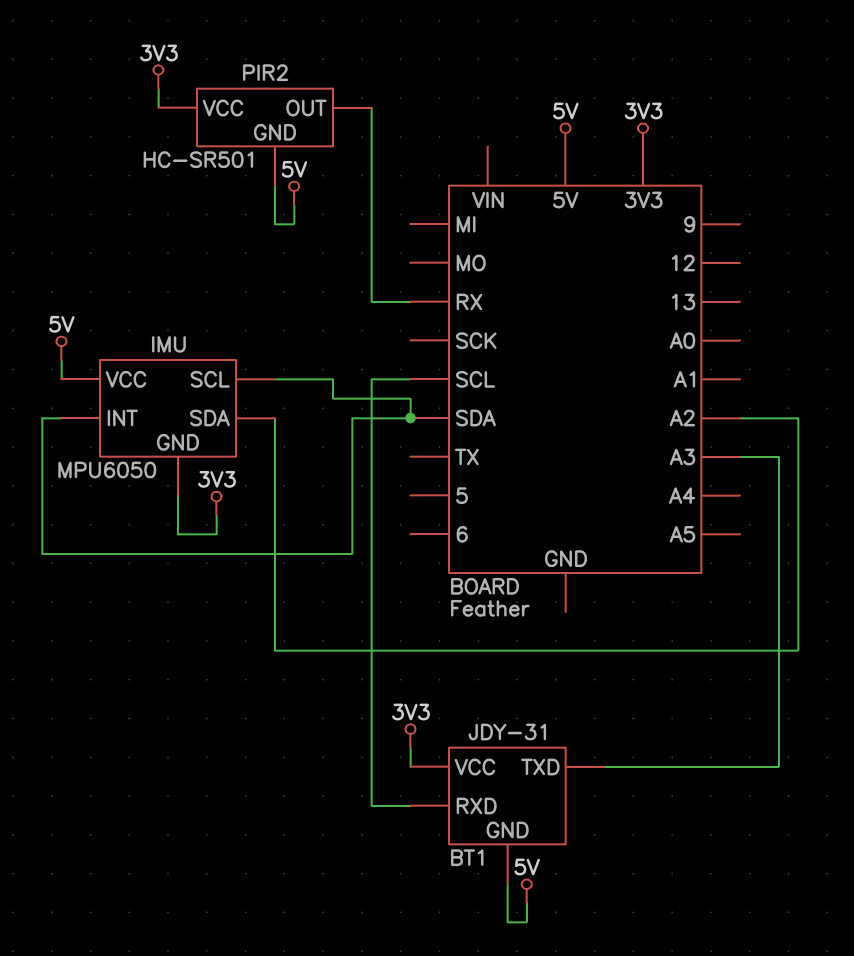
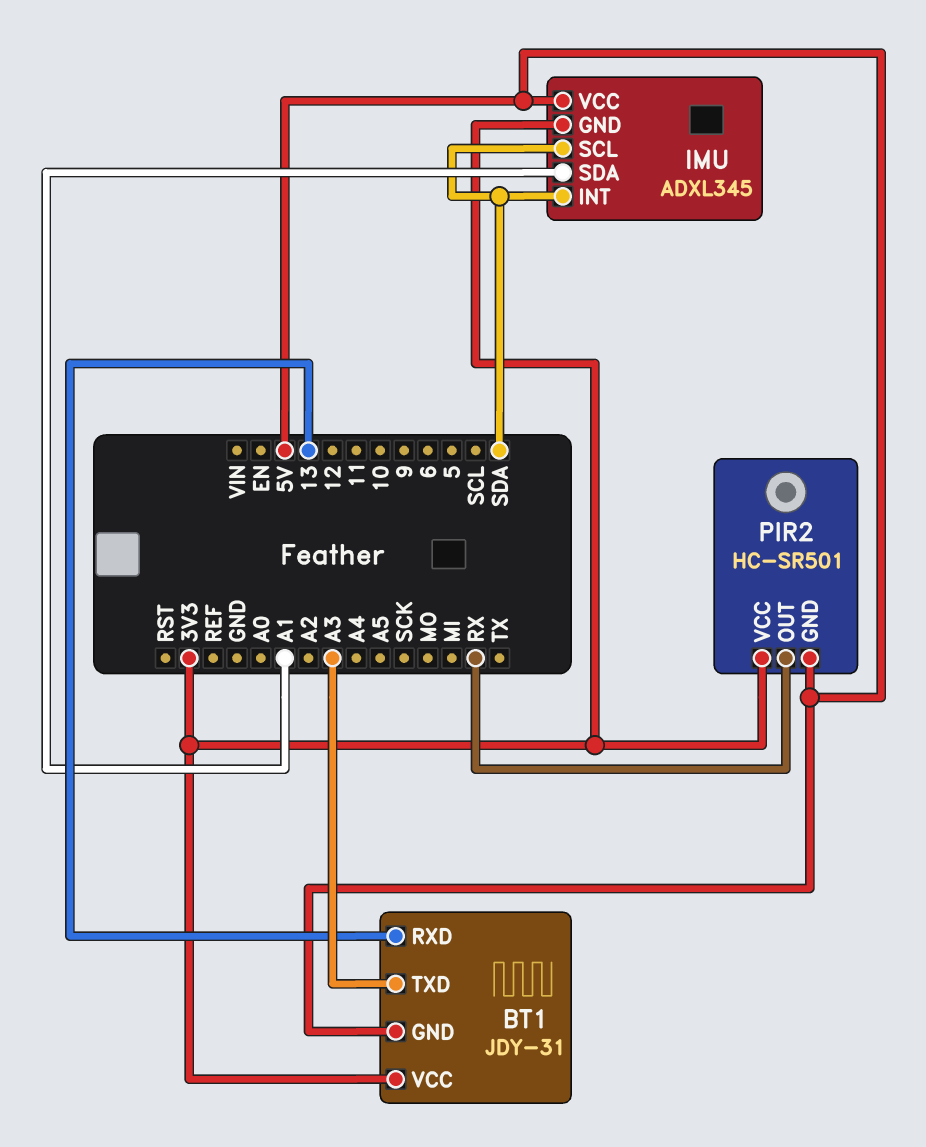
BT1 pin RXD: SCL -> 13
IMU: MPU6050 -> ADXL345
IMU pin SDA: A2 -> A1

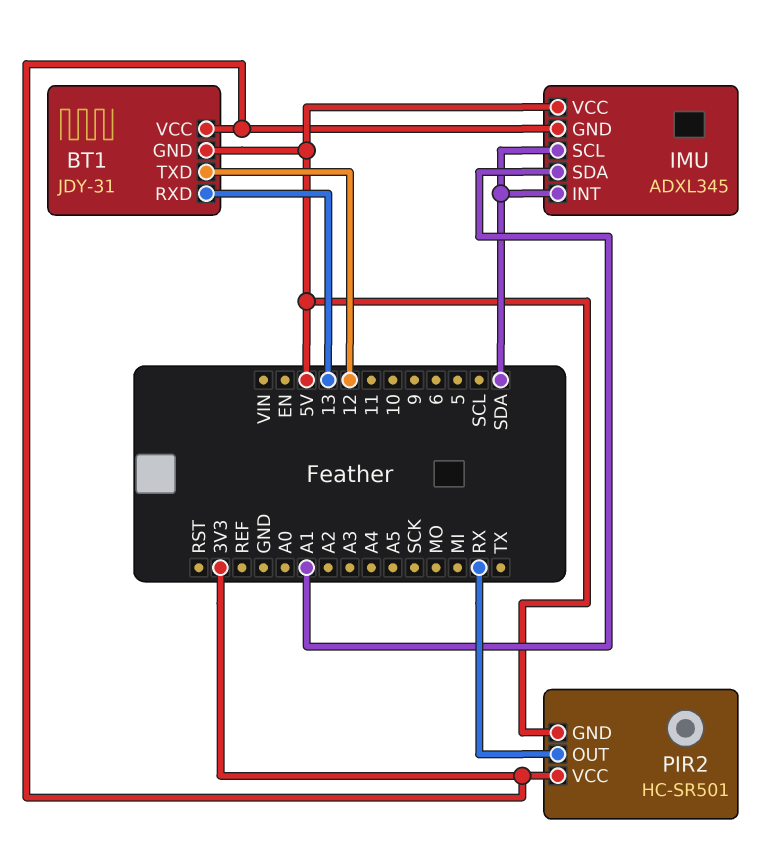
BT1 pin TXD: A3 -> 12

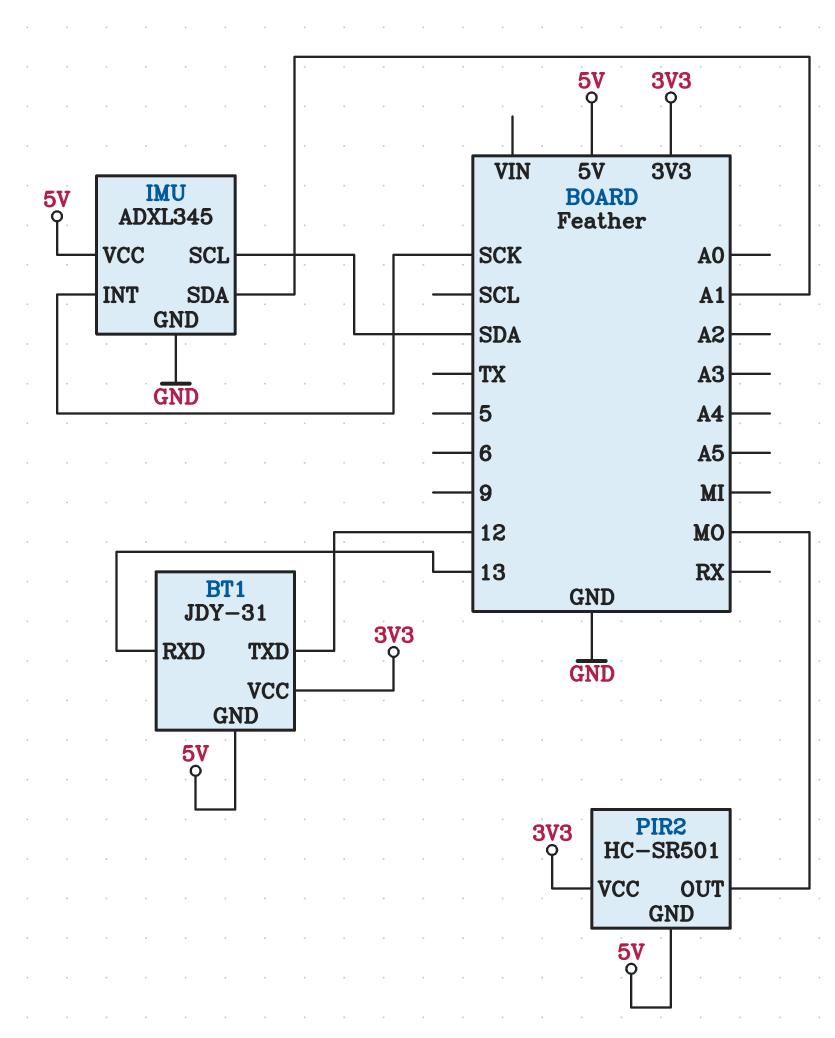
IMU pin GND: 3V3 -> GND
IMU pin INT: SDA -> SCK
PIR2 pin OUT: RX -> MO

